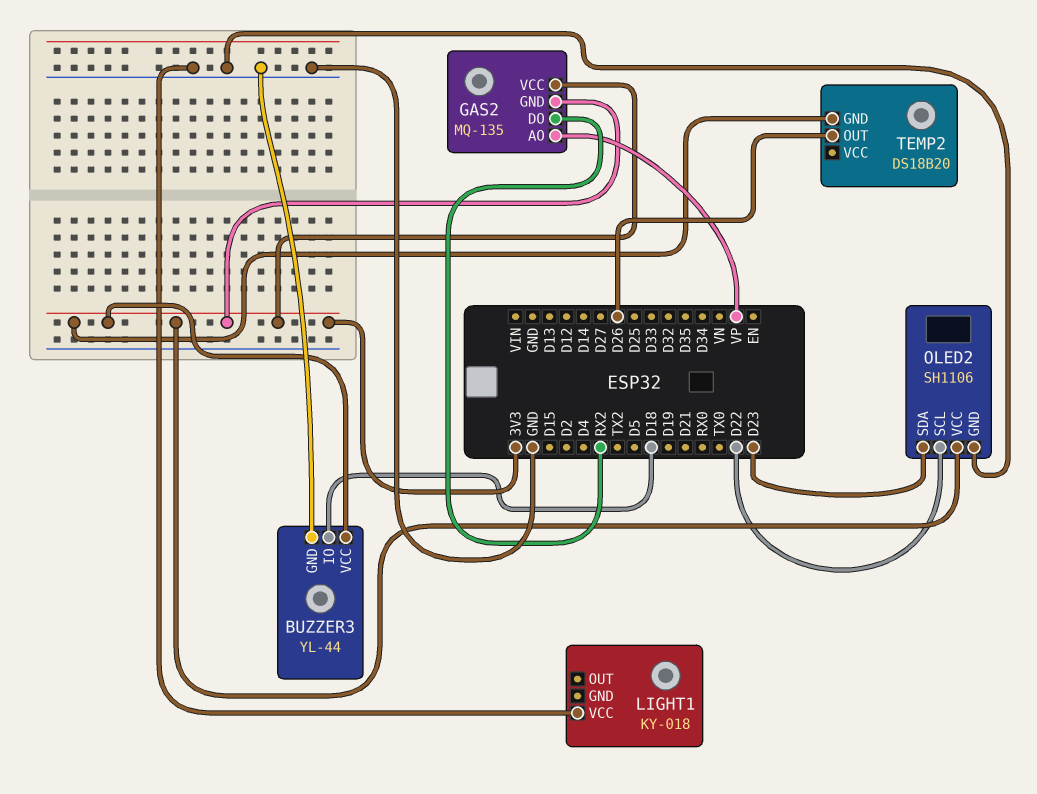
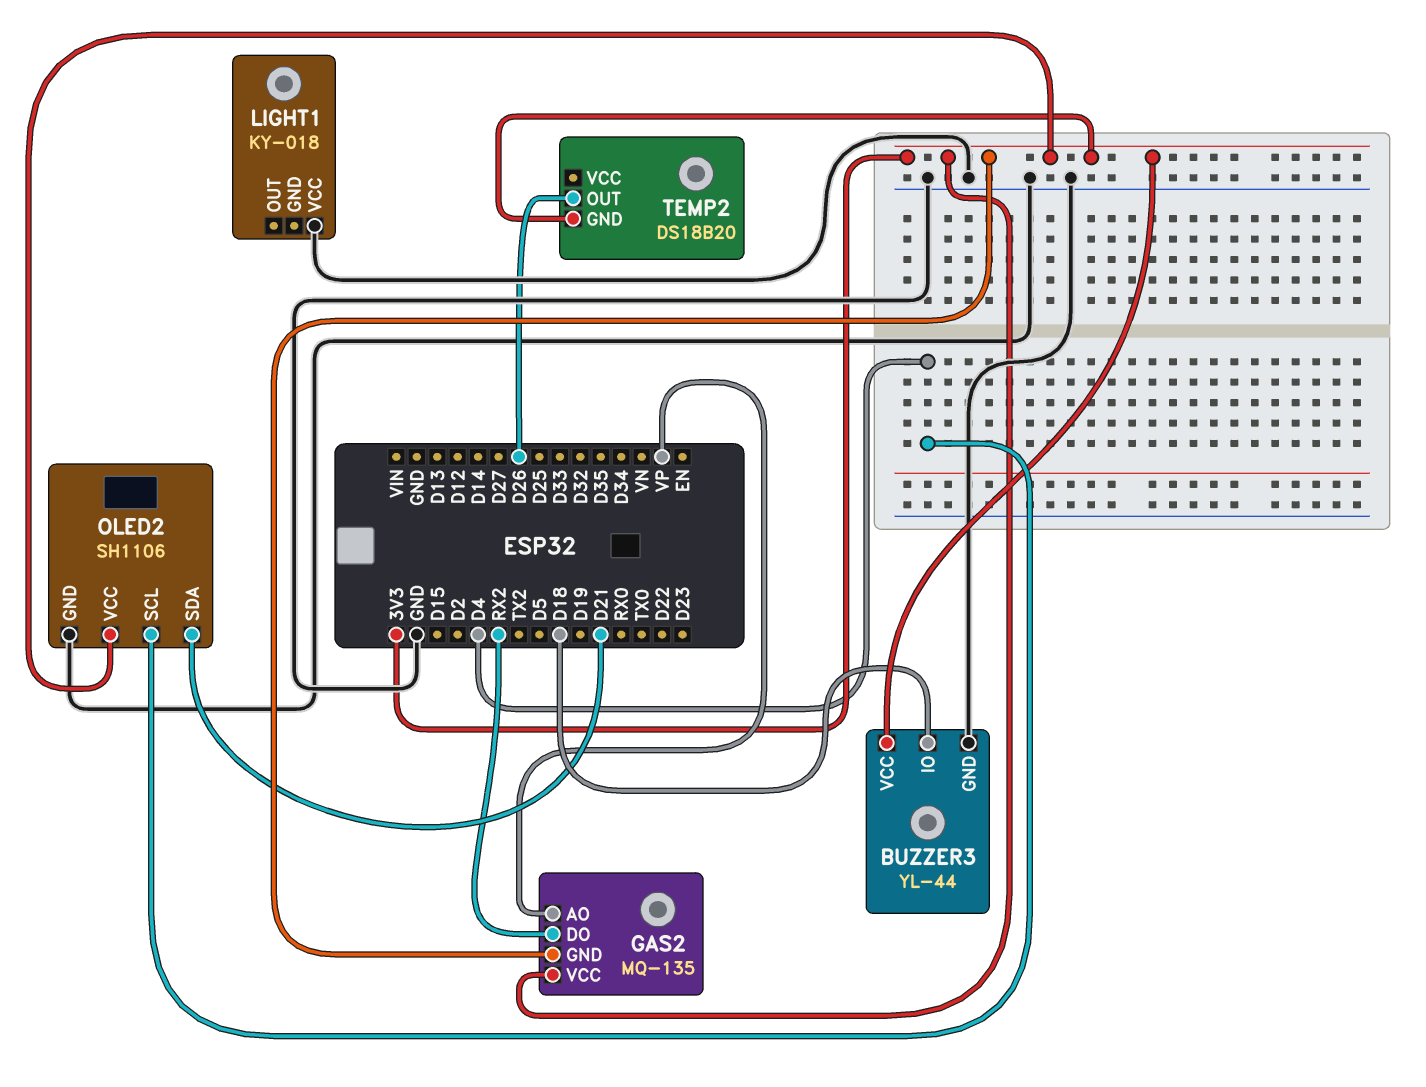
OLED2 pin SCL: D22 -> D4
OLED2 pin SDA: D23 -> D21

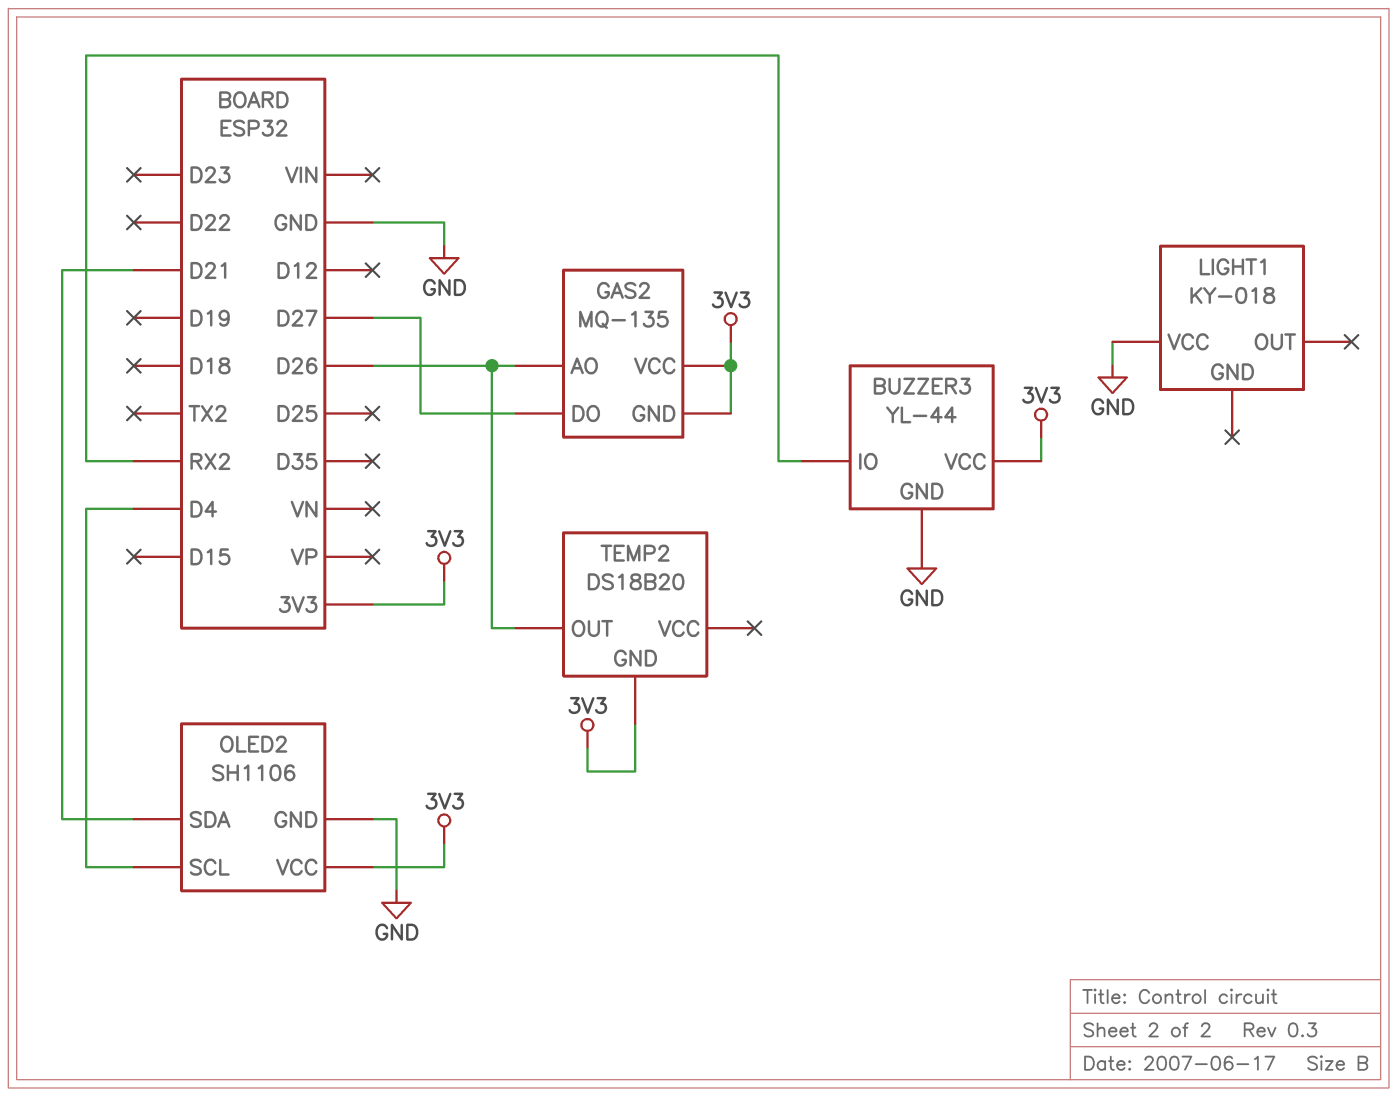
BUZZER3 pin IO: D18 -> RX2
GAS2 pin AO: VP -> D26
GAS2 pin DO: RX2 -> D27

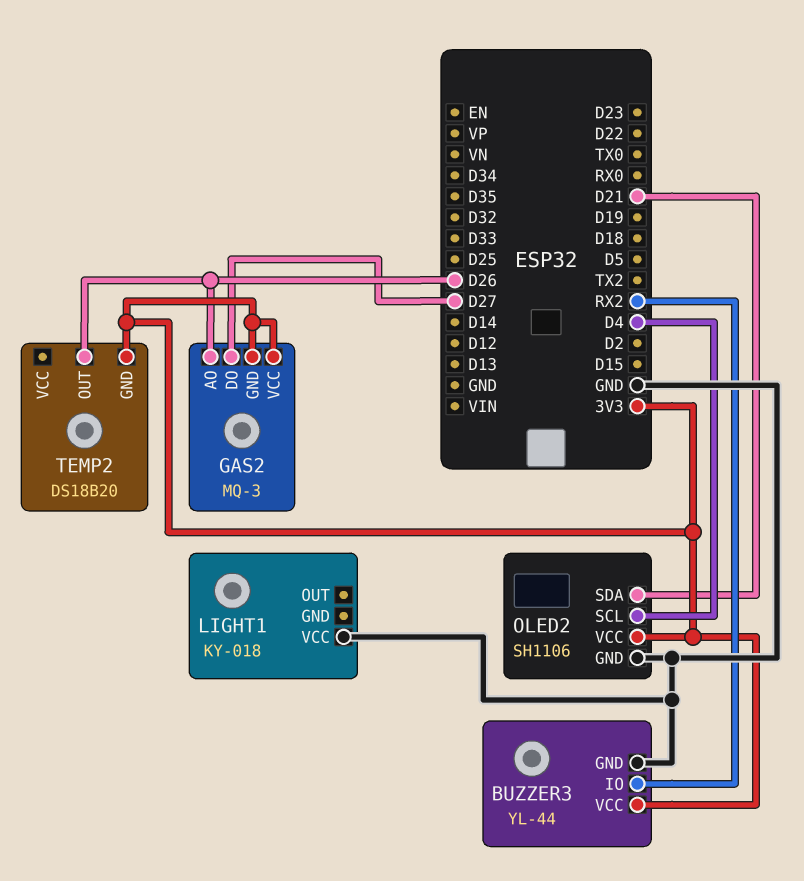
GAS2: MQ-135 -> MQ-3

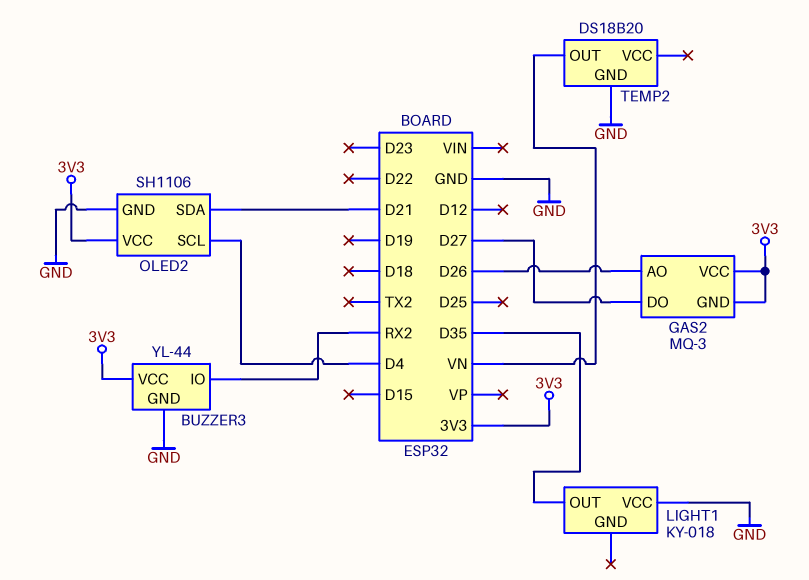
LIGHT1 pin OUT: none -> D35
TEMP2 pin GND: 3V3 -> GND
TEMP2 pin OUT: D26 -> VN

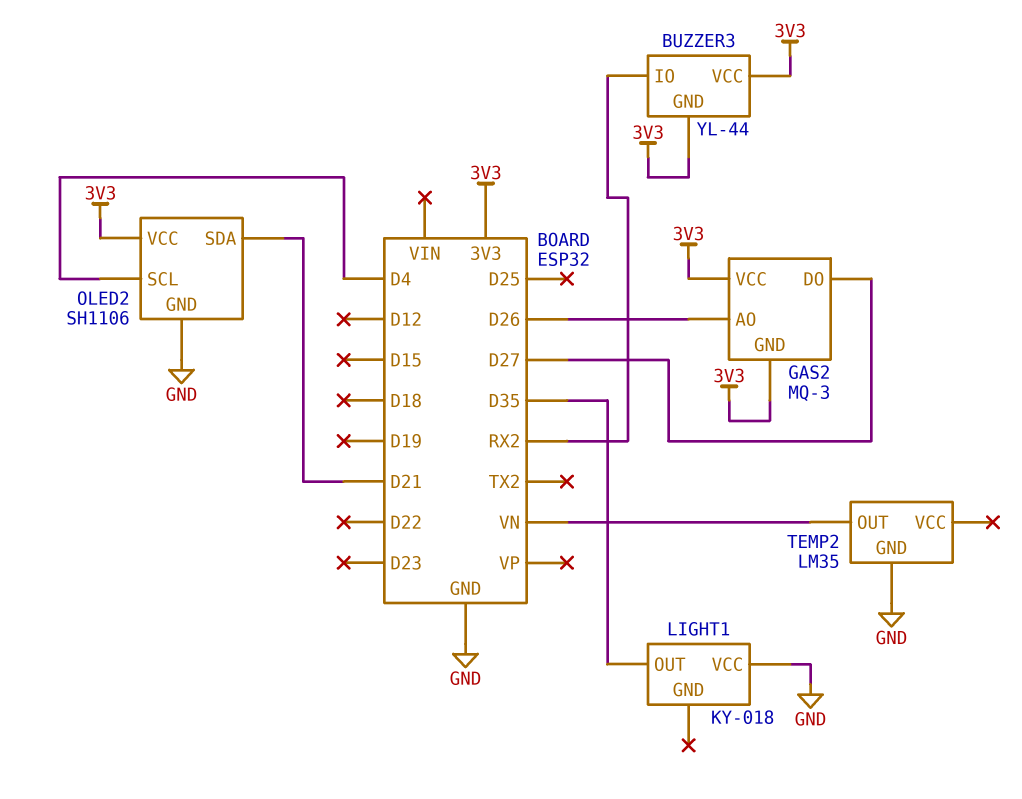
BUZZER3 pin GND: GND -> 3V3
TEMP2: DS18B20 -> LM35

